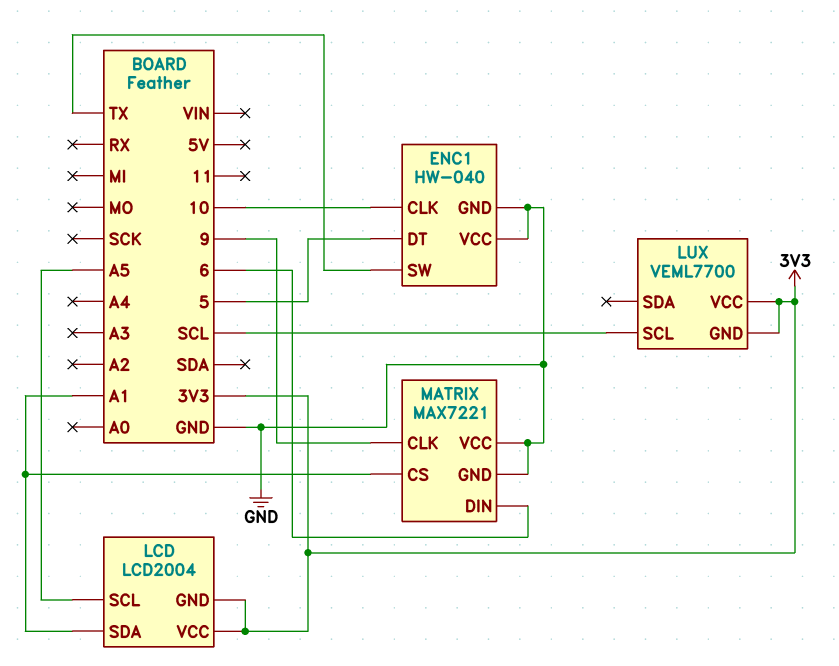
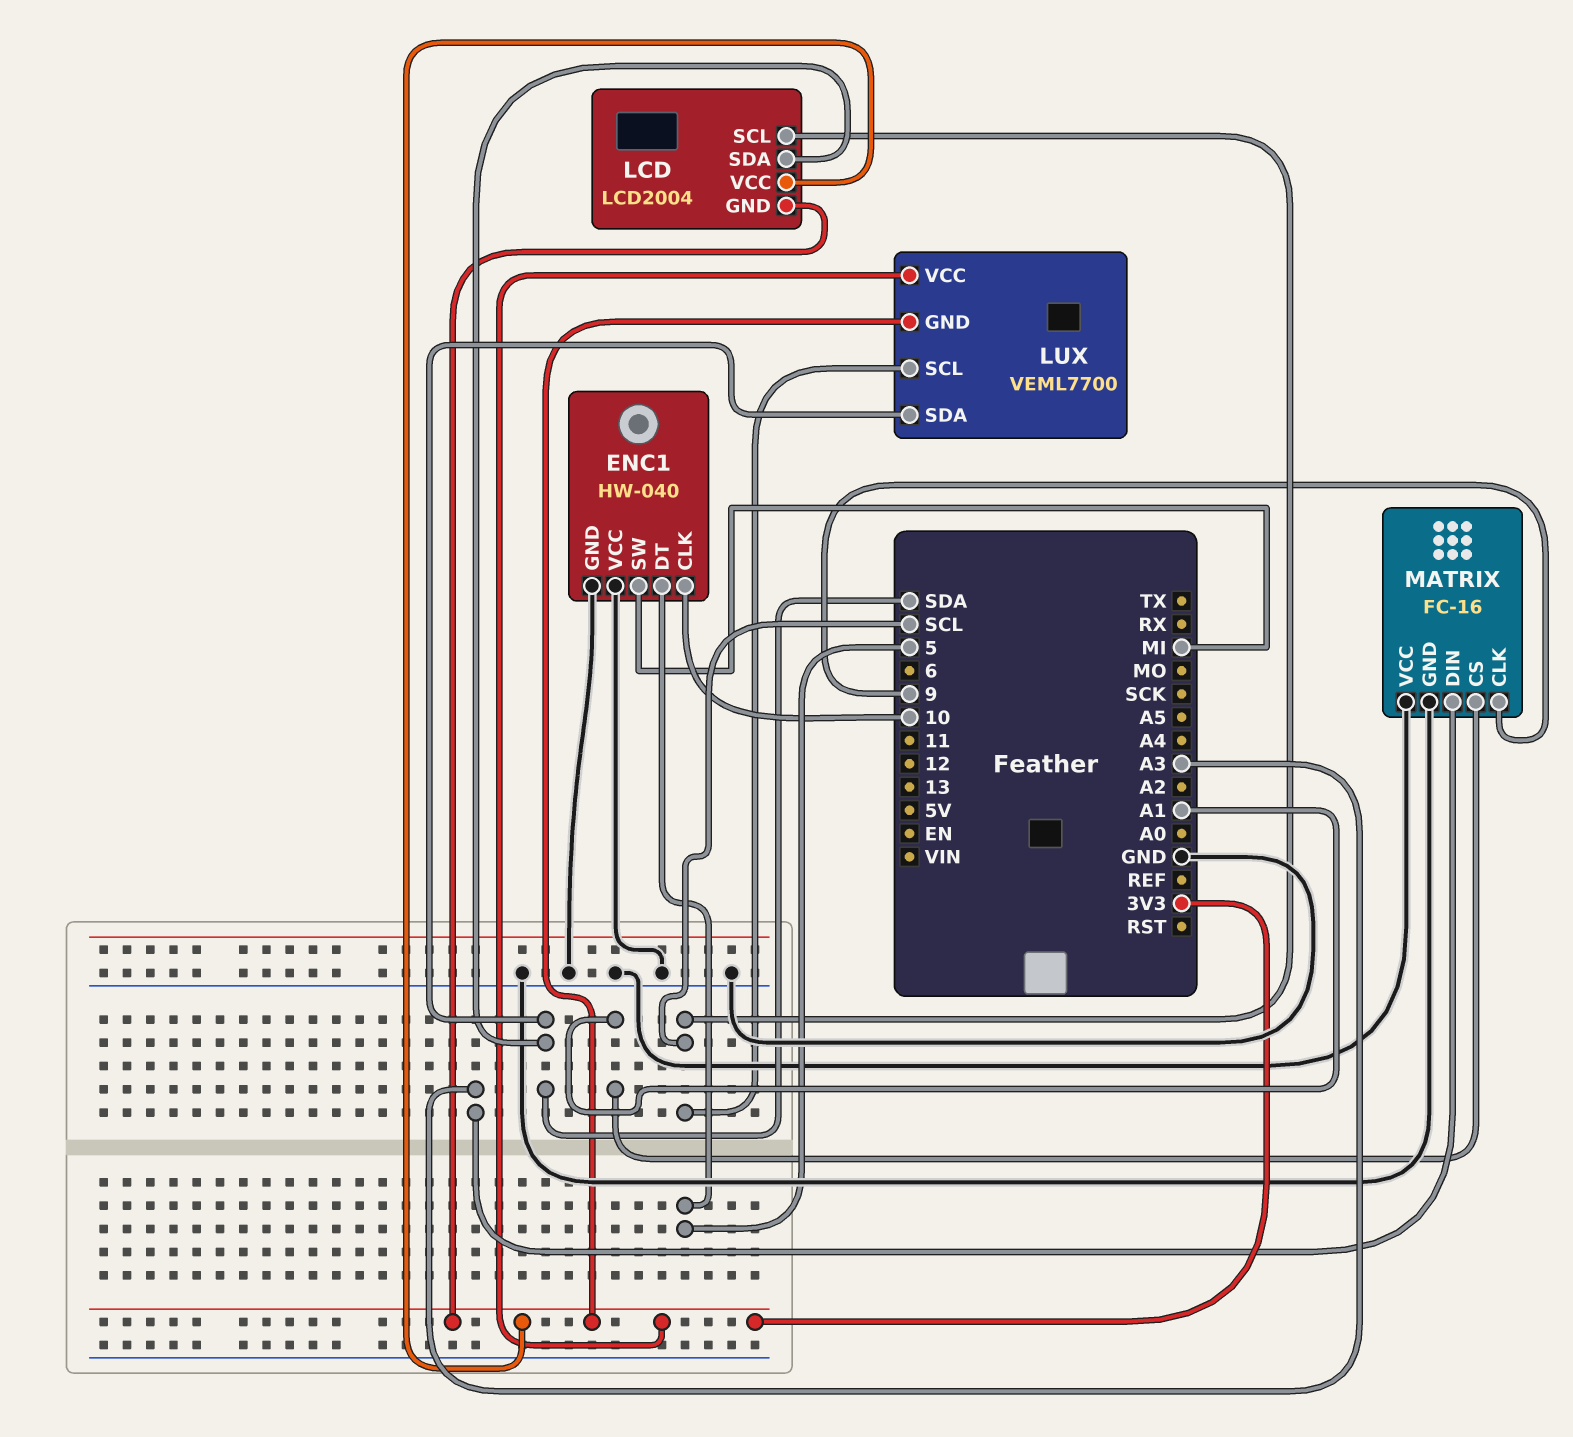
ENC1 pin SW: TX -> MI
LCD pin SCL: A5 -> SCL
LCD pin SDA: A1 -> SDA
LUX pin SDA: none -> SDA
MATRIX: MAX7221 -> FC-16
MATRIX pin DIN: 6 -> A3

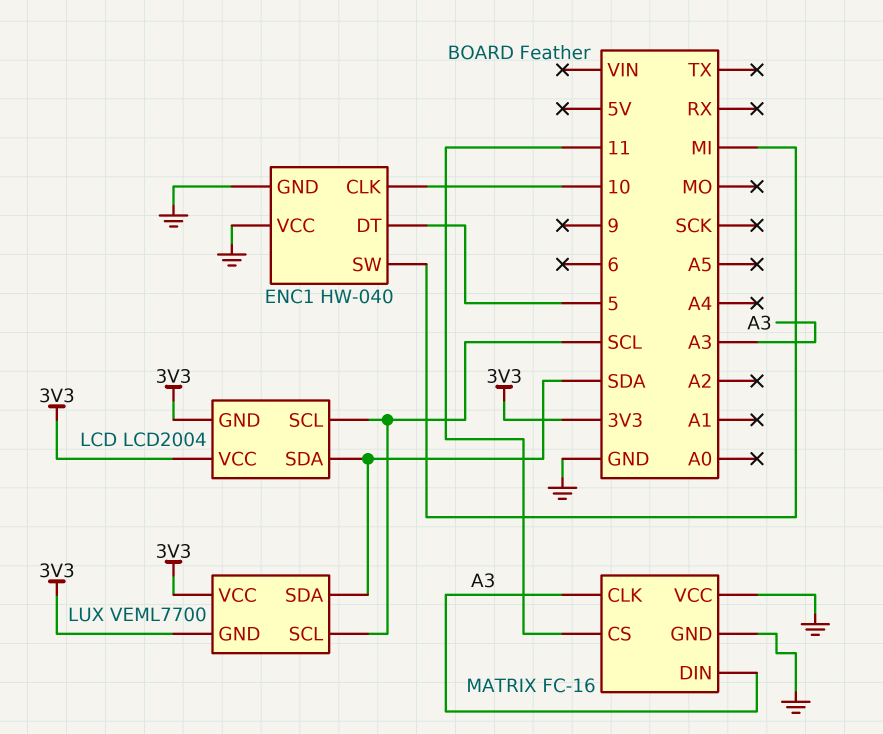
MATRIX pin CLK: 9 -> A3
MATRIX pin CS: A1 -> 11

